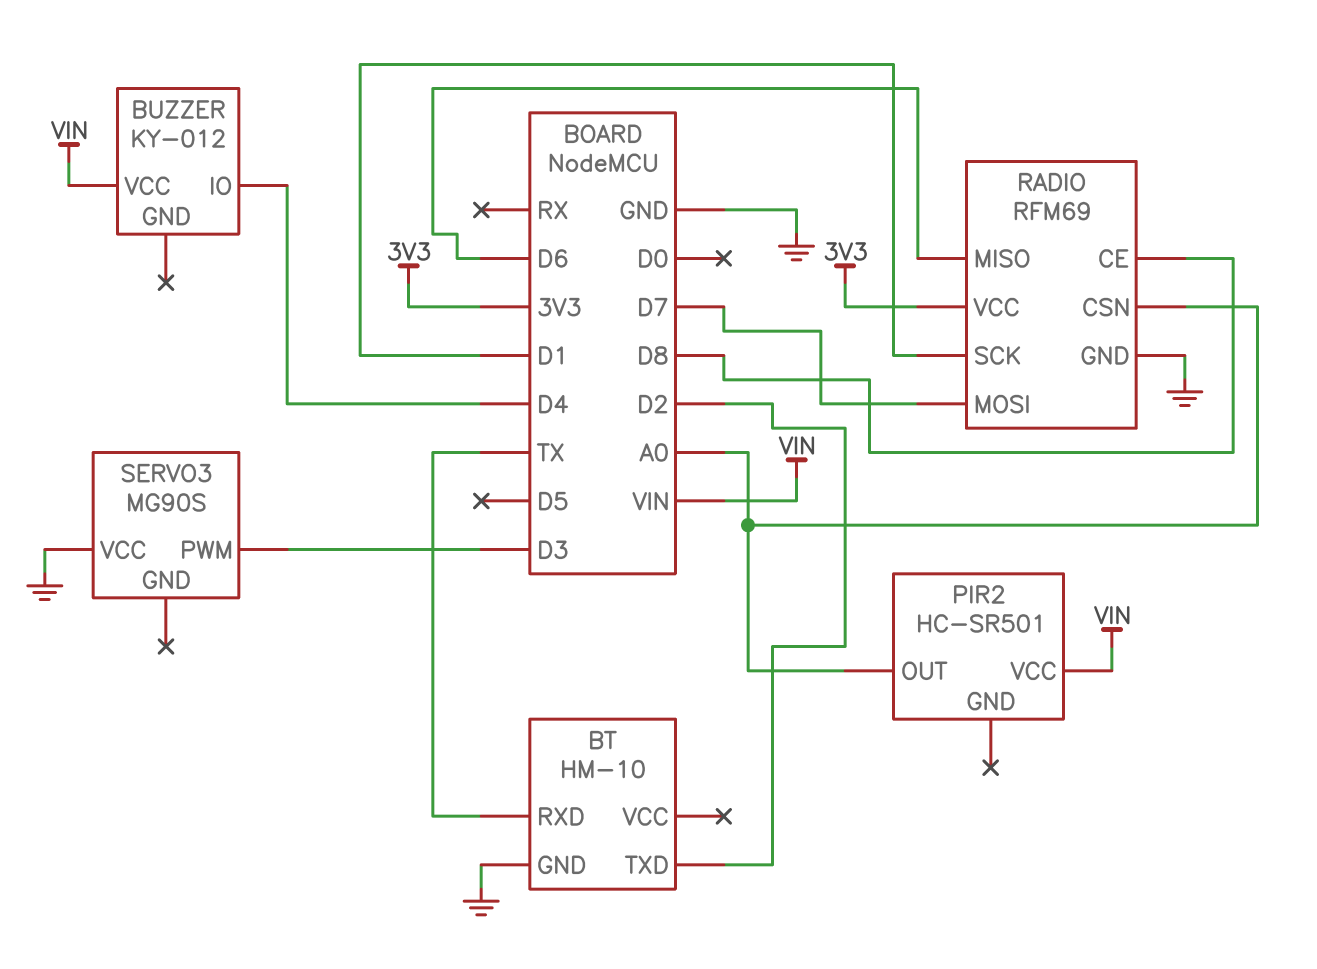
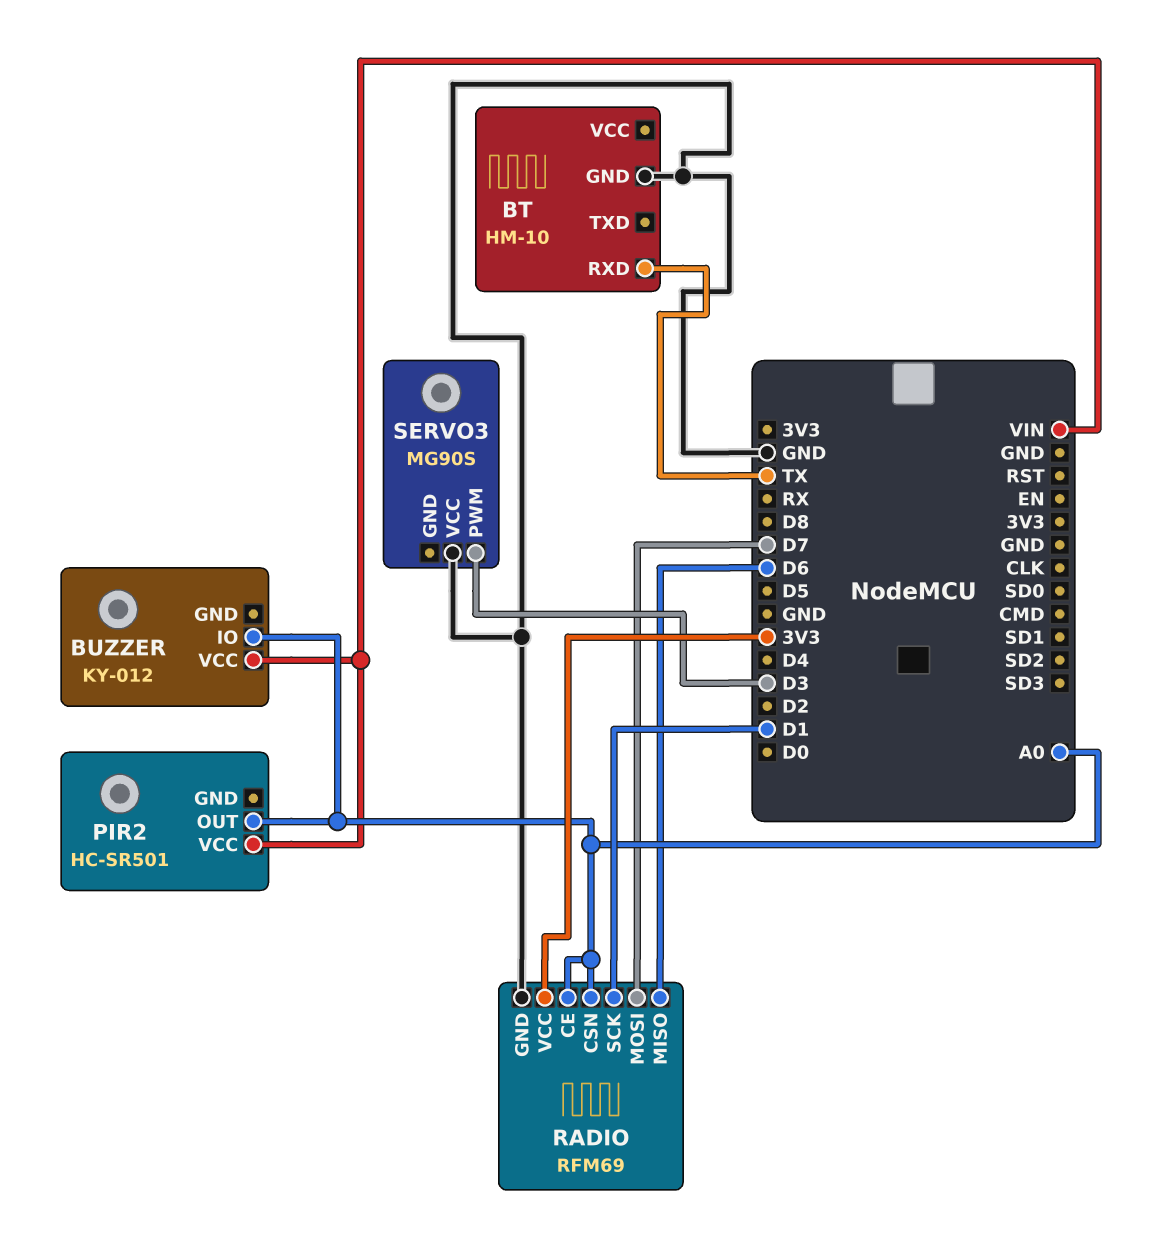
BT pin TXD: D2 -> none
BUZZER pin IO: D4 -> A0
RADIO pin CE: D8 -> A0

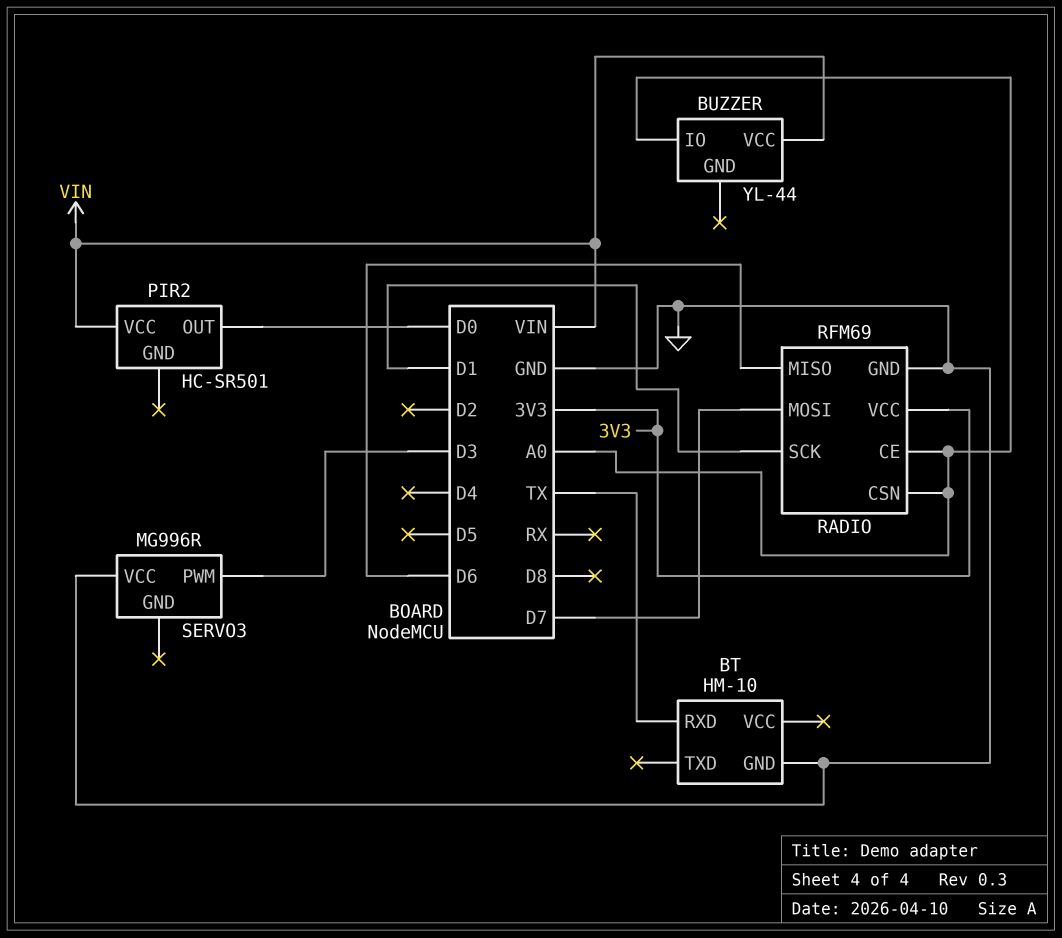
BUZZER: KY-012 -> YL-44
PIR2 pin OUT: A0 -> D0
SERVO3: MG90S -> MG996R

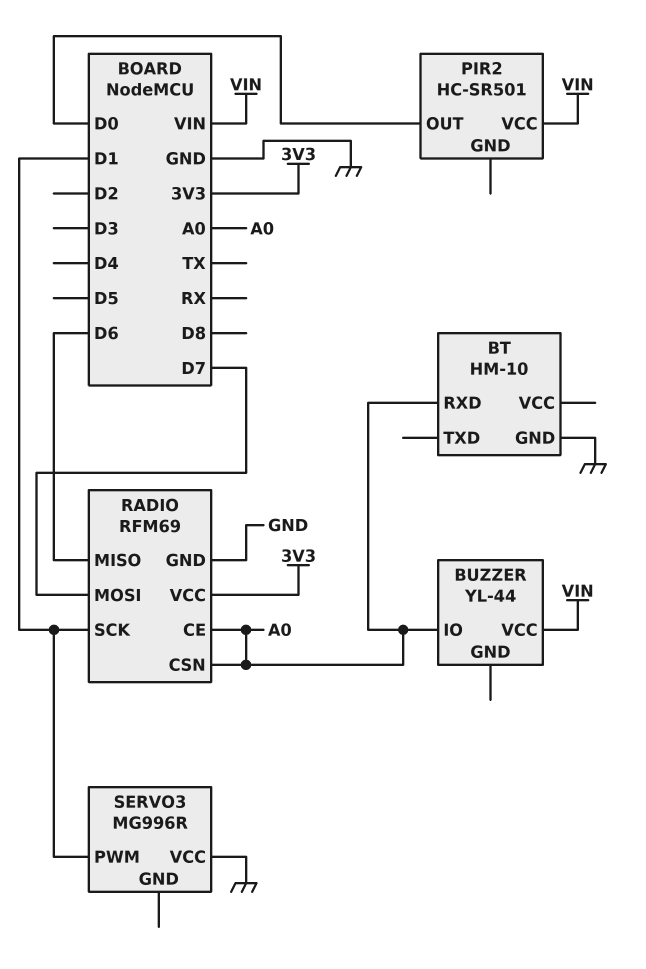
BT pin RXD: TX -> A0
SERVO3 pin PWM: D3 -> D1

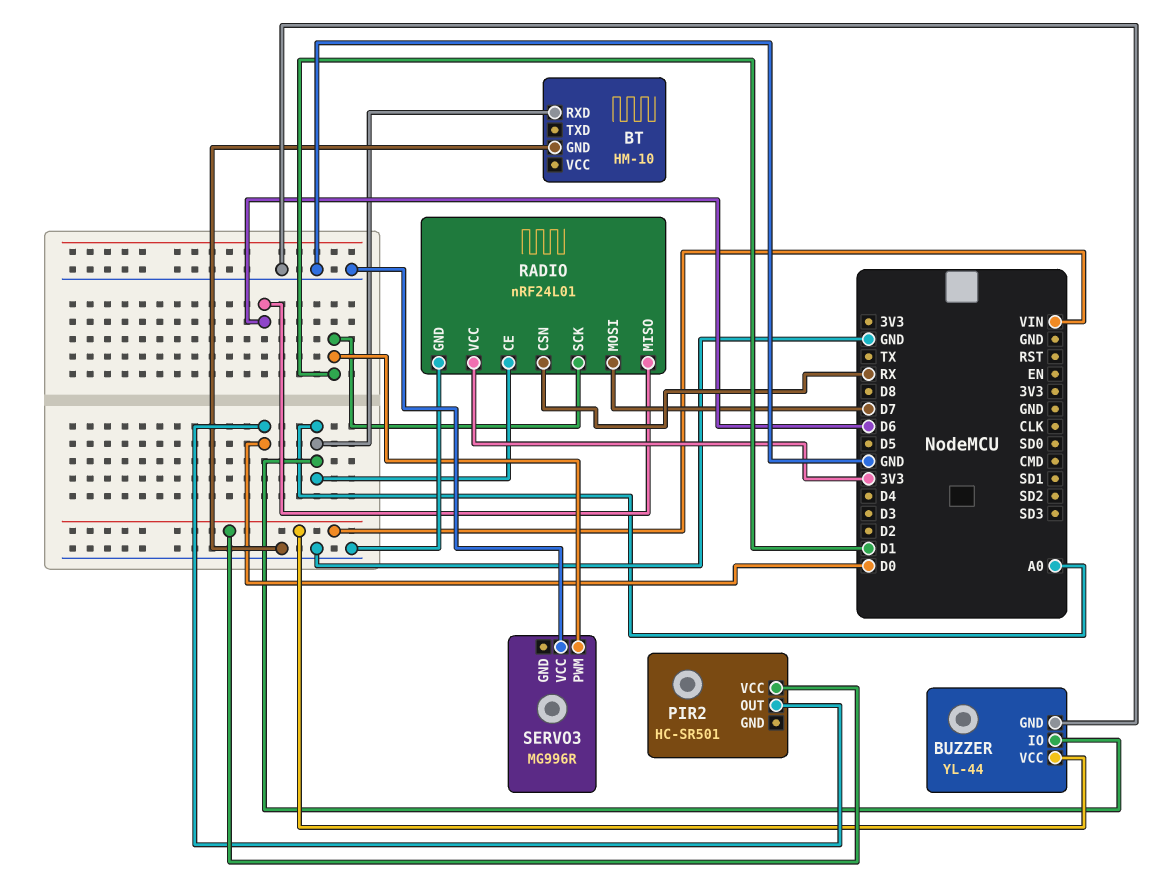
BUZZER pin GND: none -> GND
RADIO: RFM69 -> nRF24L01
RADIO pin CSN: A0 -> RX

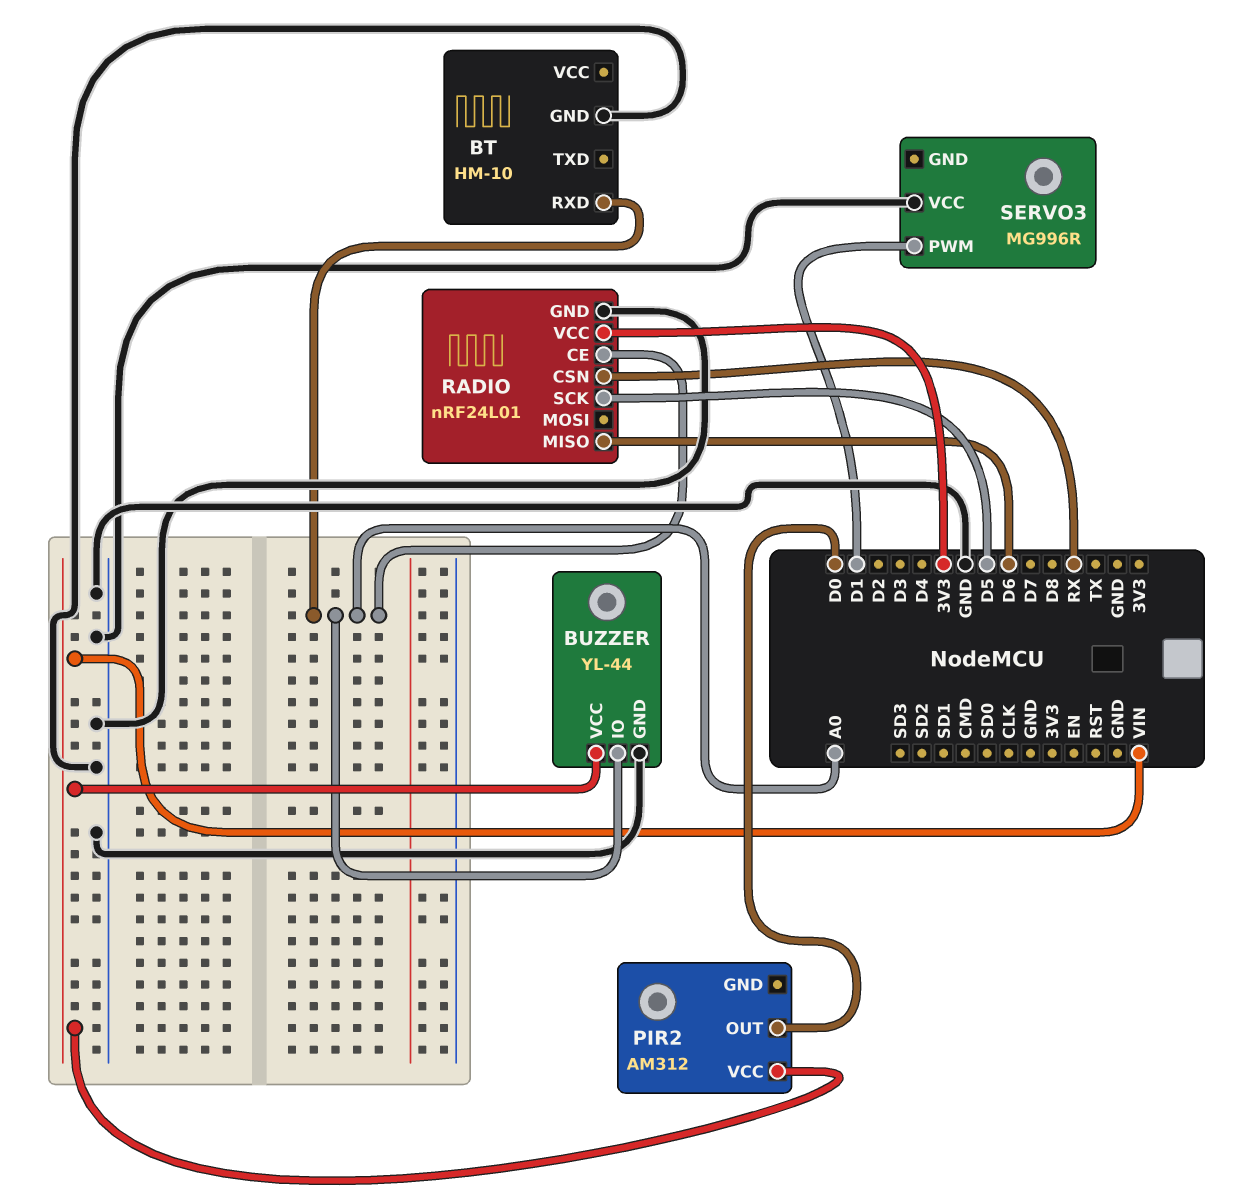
PIR2: HC-SR501 -> AM312
RADIO pin MOSI: D7 -> none
RADIO pin SCK: D1 -> D5

